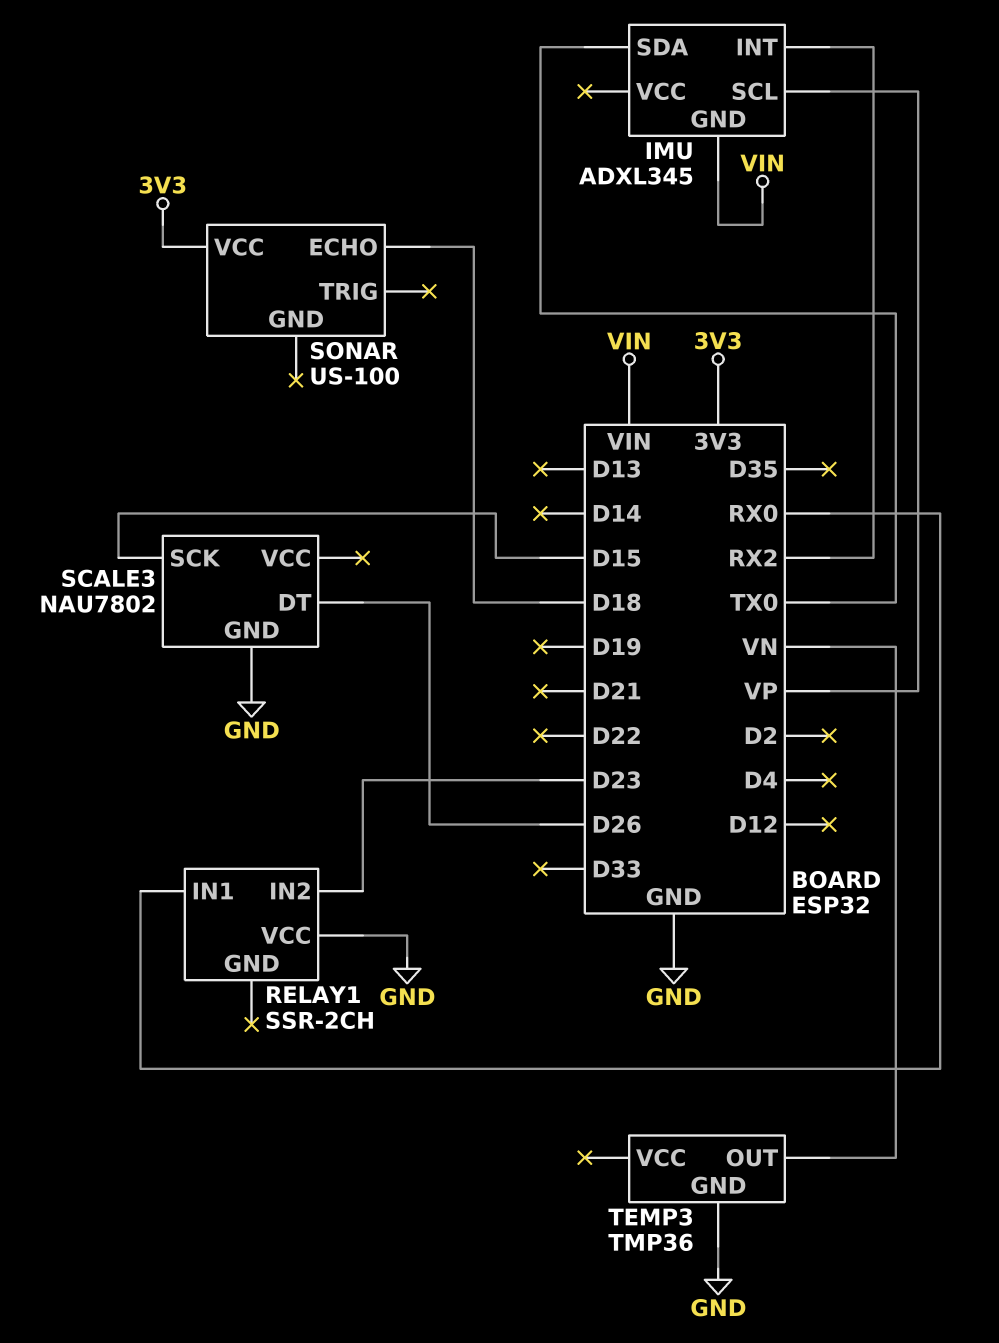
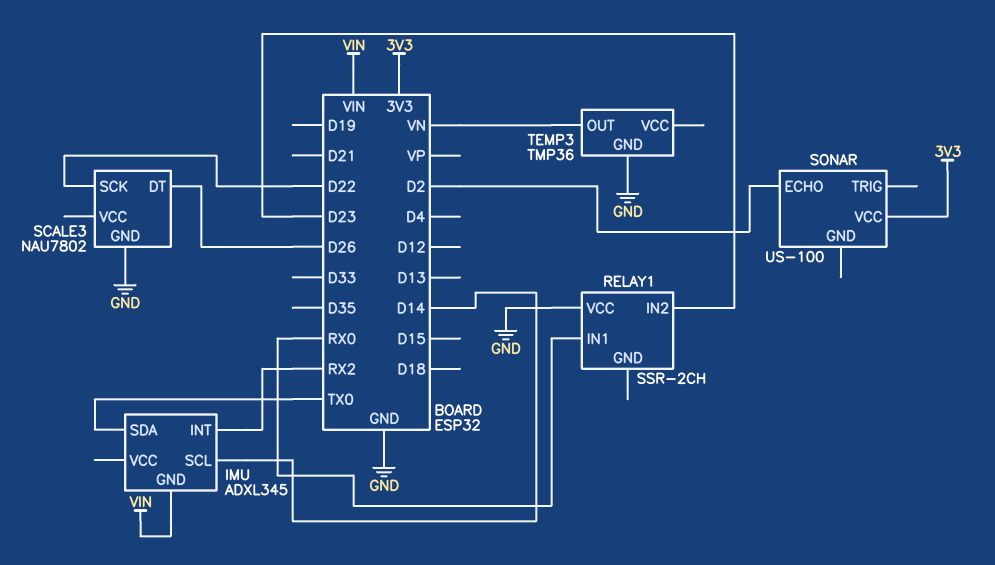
IMU pin SCL: VP -> D14
SCALE3 pin SCK: D15 -> D22
SONAR pin ECHO: D18 -> D2

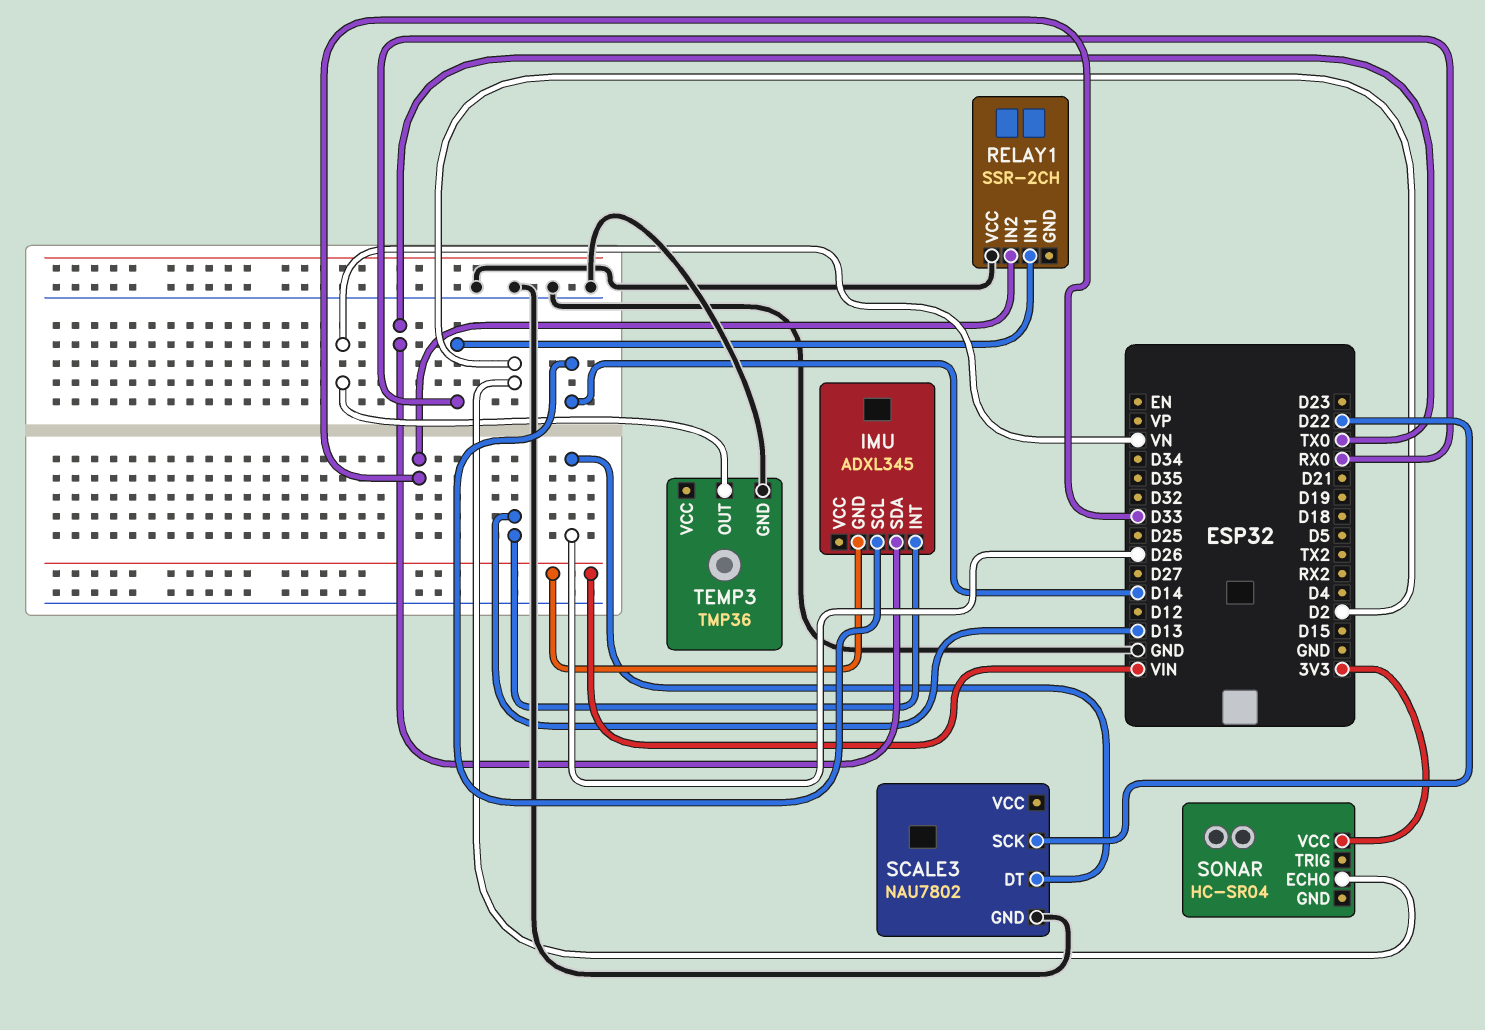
IMU pin INT: RX2 -> D13
RELAY1 pin IN2: D23 -> D33
SONAR: US-100 -> HC-SR04

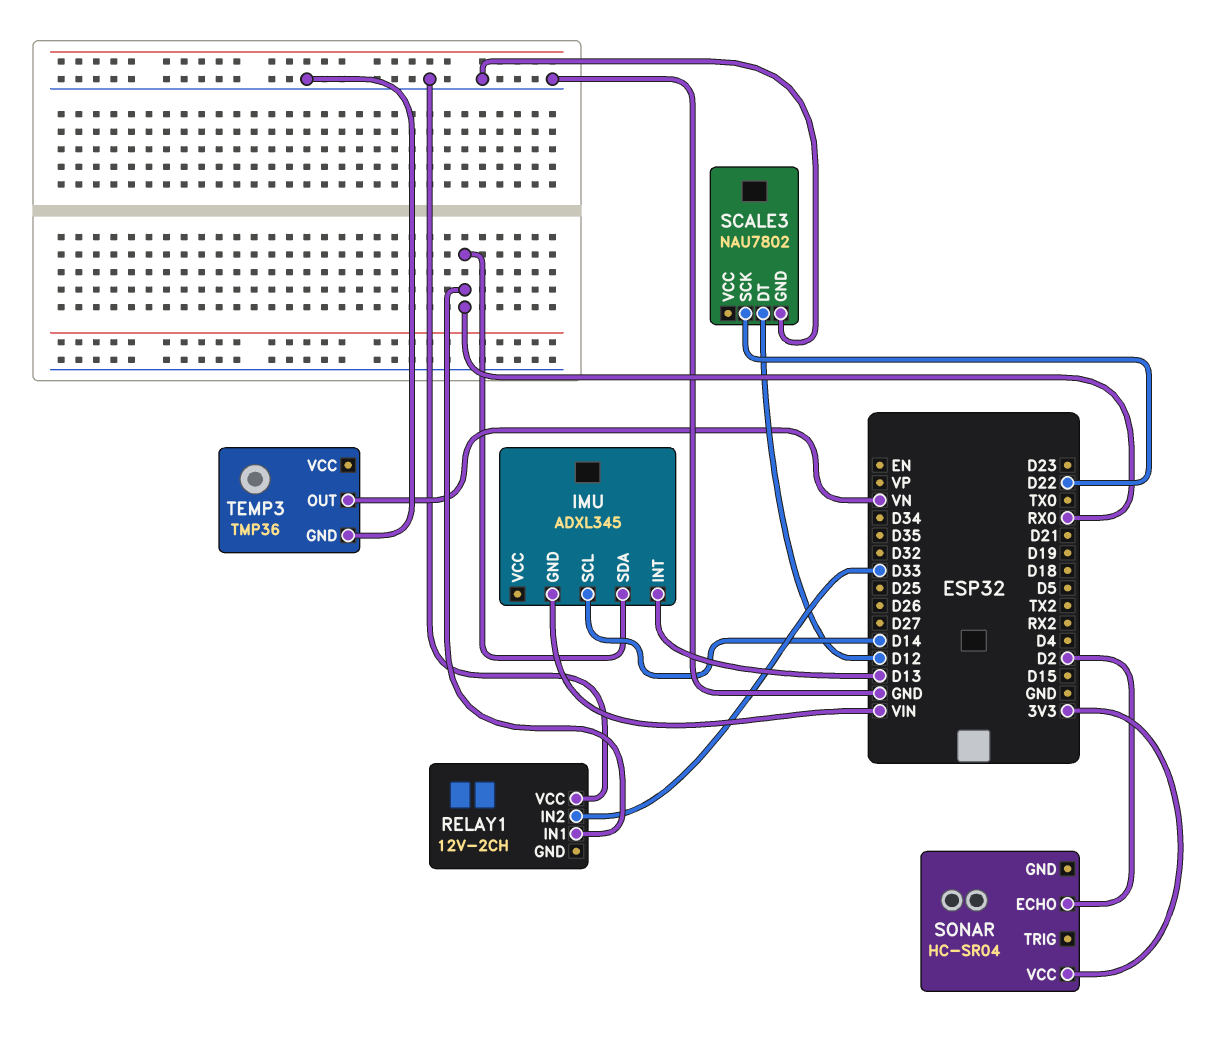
IMU pin SDA: TX0 -> RX0
RELAY1: SSR-2CH -> 12V-2CH
SCALE3 pin DT: D26 -> D12

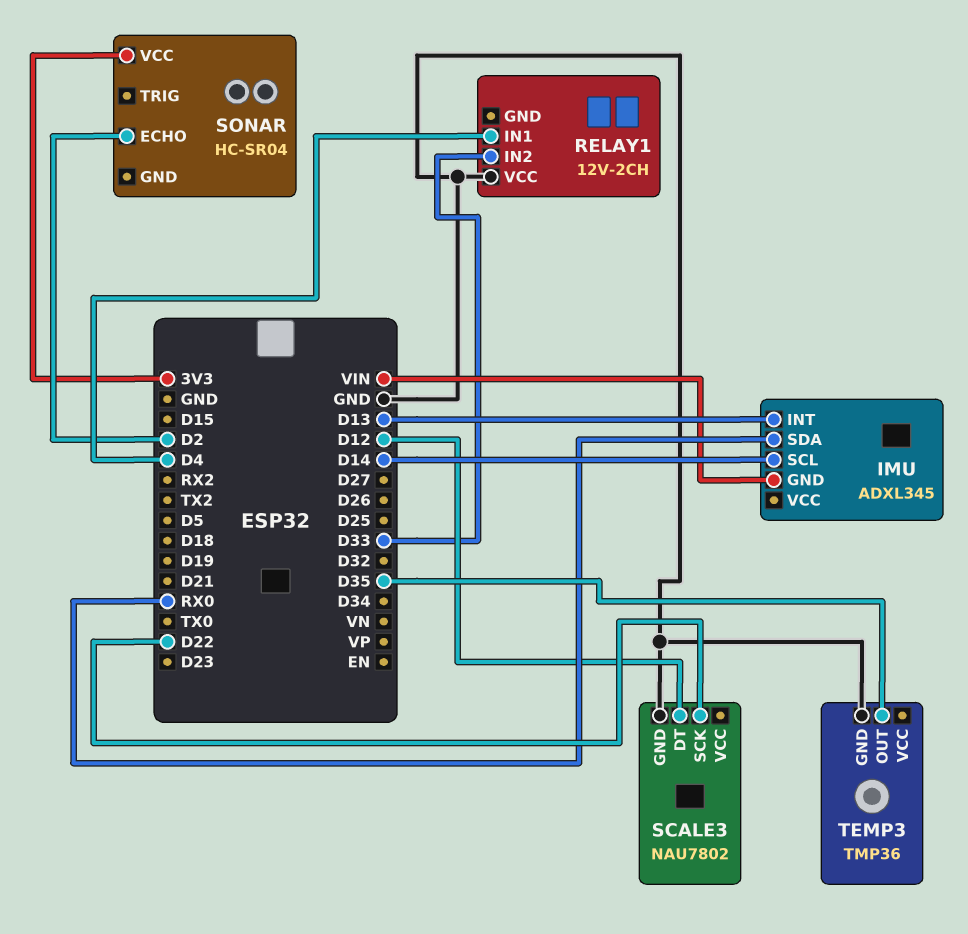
RELAY1 pin IN1: RX0 -> D4
TEMP3 pin OUT: VN -> D35

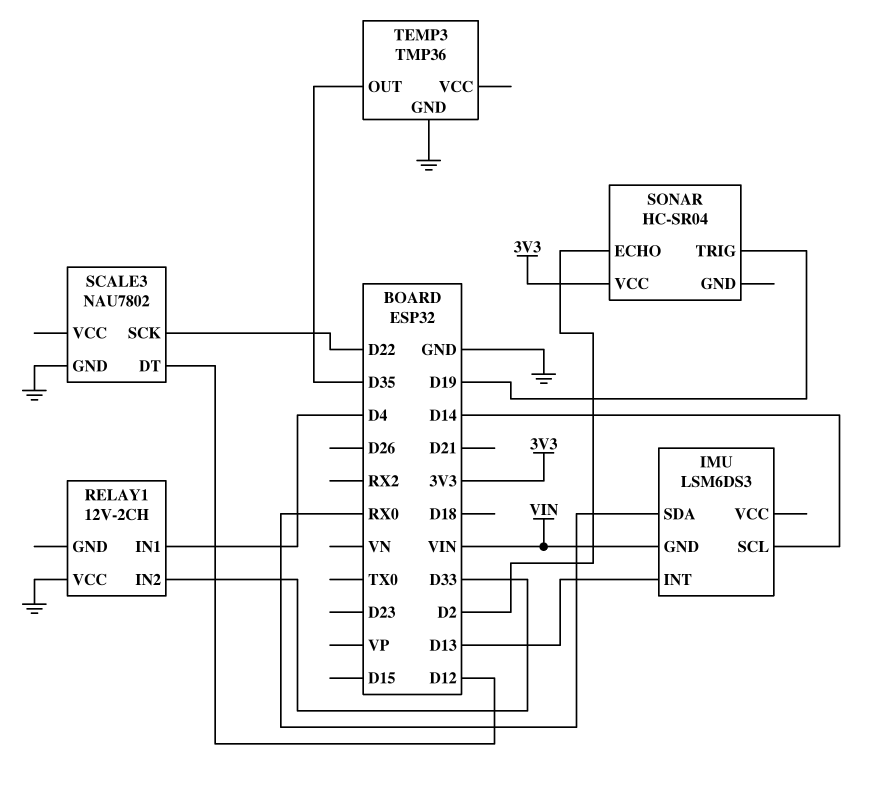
IMU: ADXL345 -> LSM6DS3
SONAR pin TRIG: none -> D19

